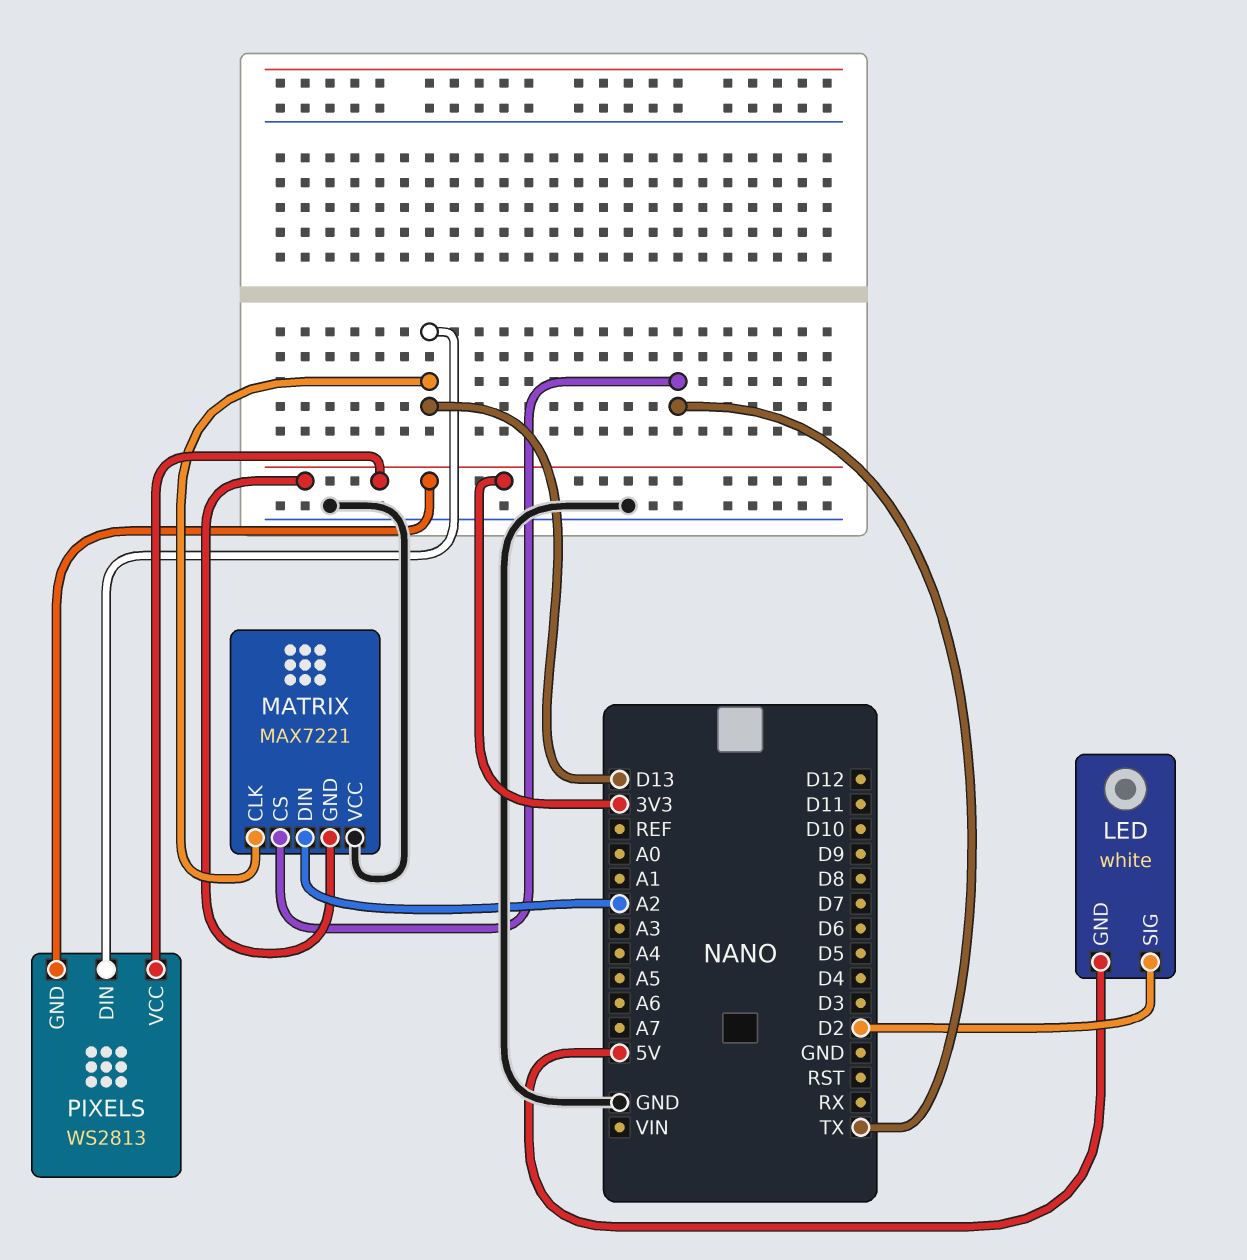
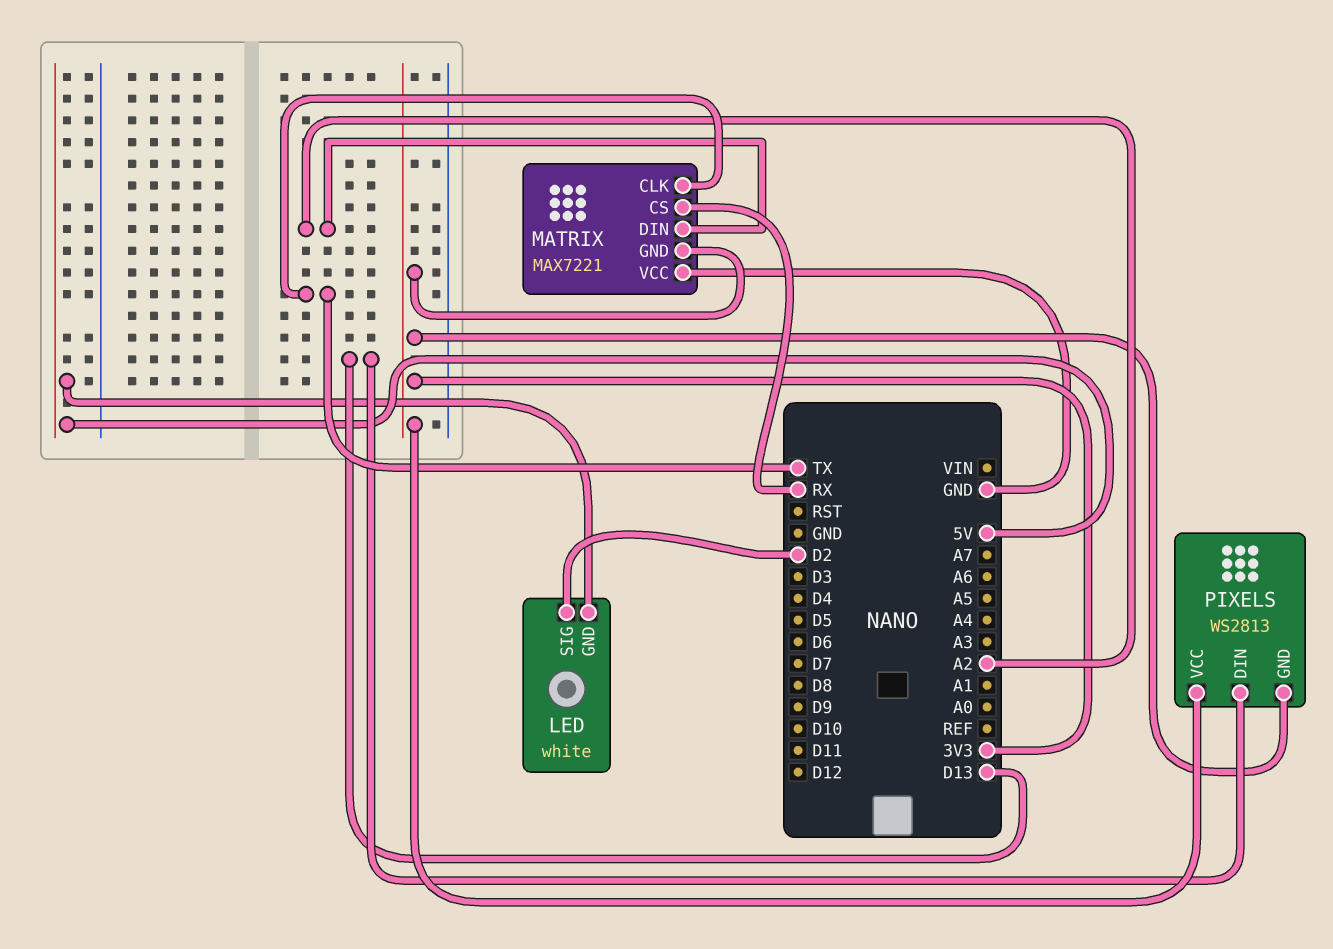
MATRIX pin CLK: D13 -> TX
MATRIX pin CS: TX -> RX

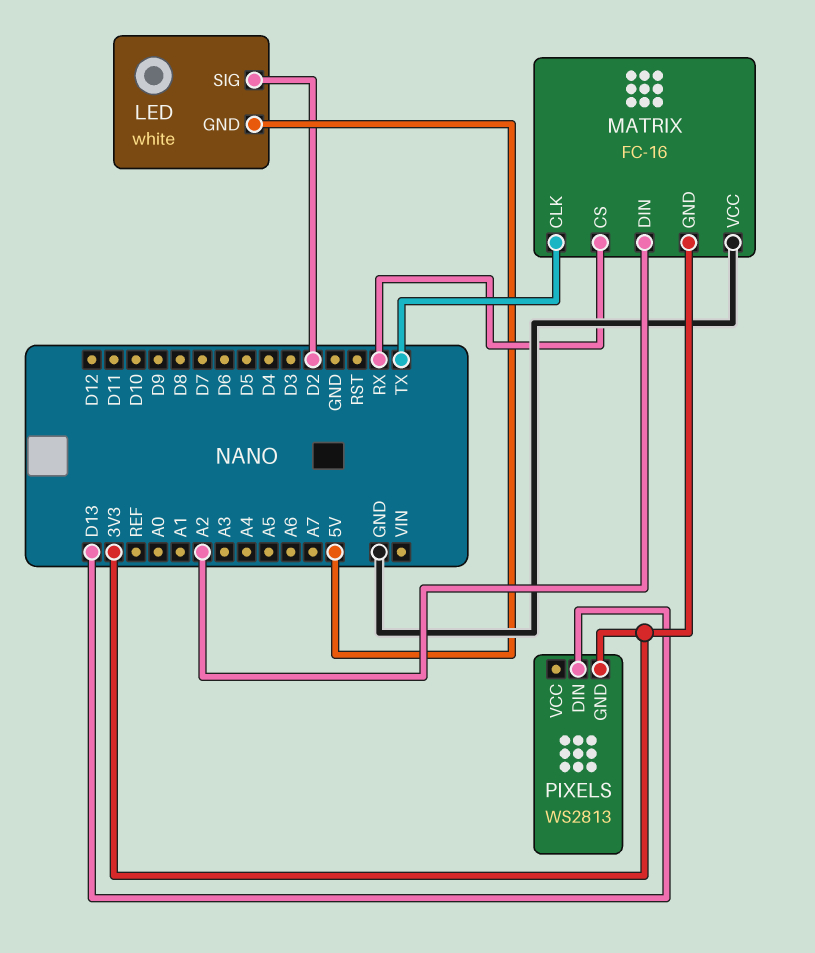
MATRIX: MAX7221 -> FC-16
PIXELS pin VCC: 3V3 -> none

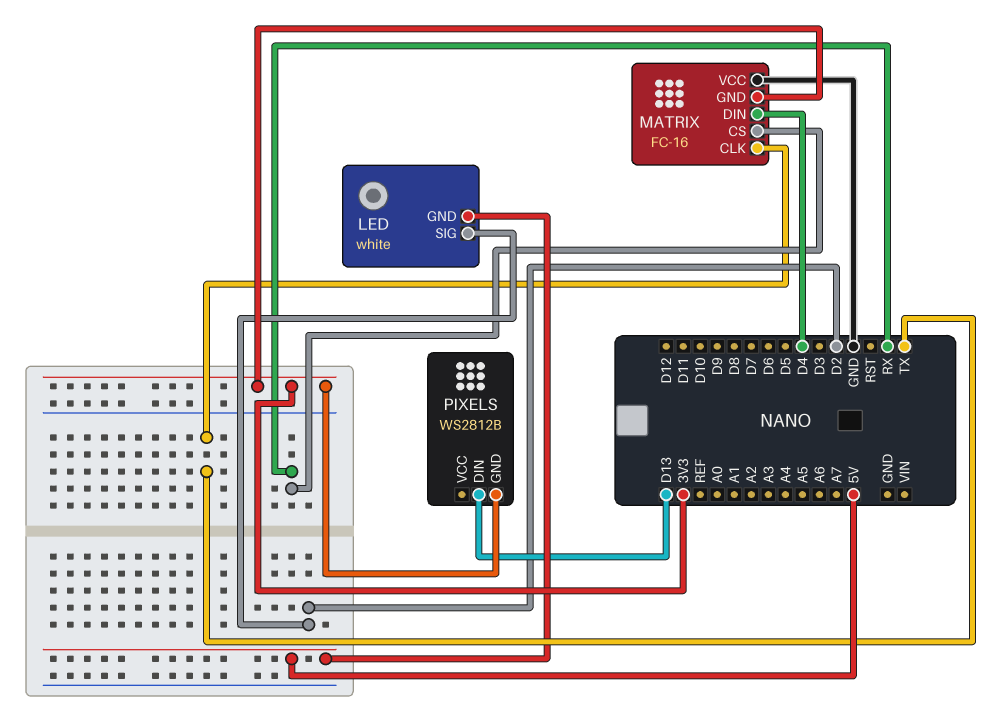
MATRIX pin DIN: A2 -> D4
PIXELS: WS2813 -> WS2812B

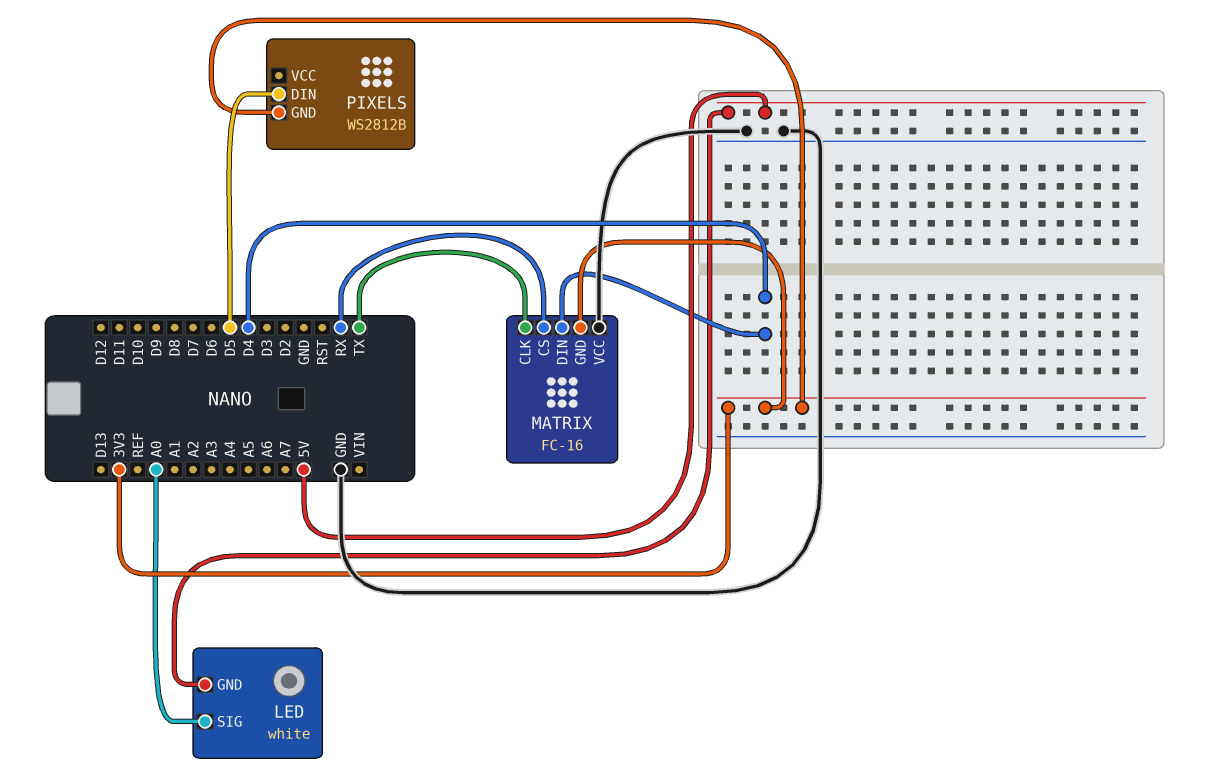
LED pin SIG: D2 -> A0
PIXELS pin DIN: D13 -> D5

